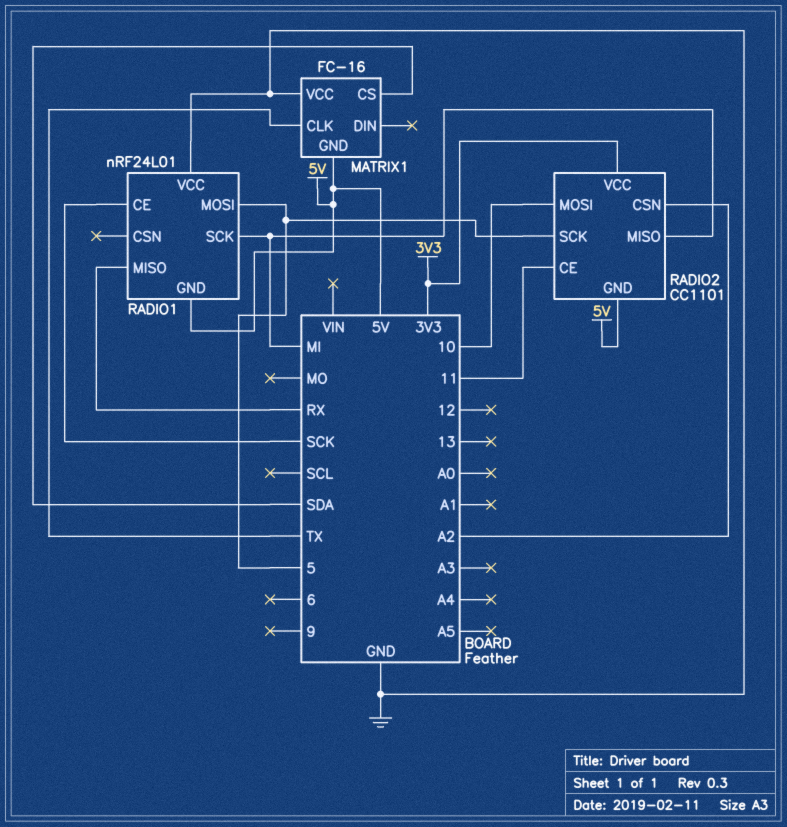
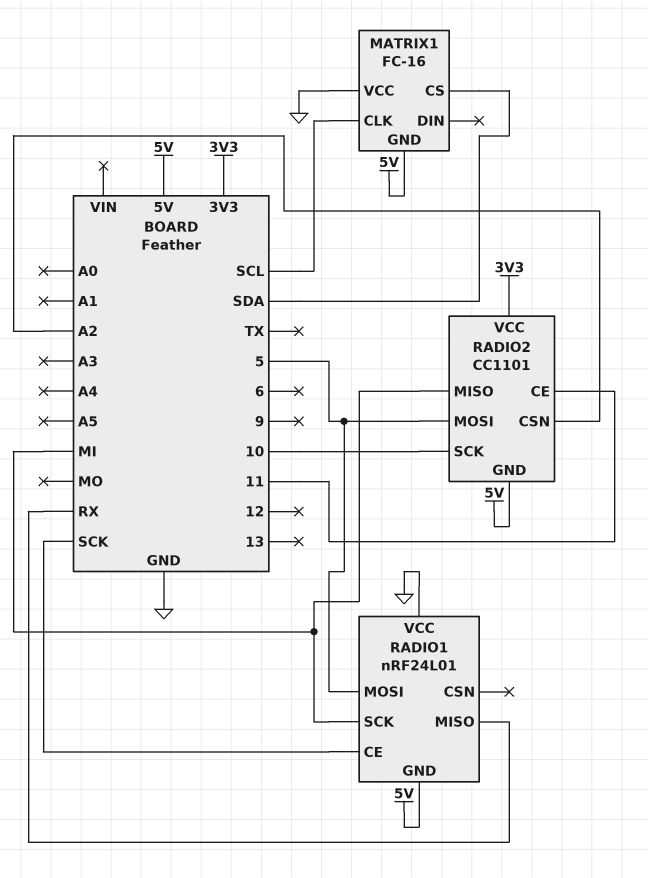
MATRIX1 pin CLK: TX -> SCL
RADIO2 pin MOSI: 10 -> 5
RADIO2 pin SCK: 5 -> 10

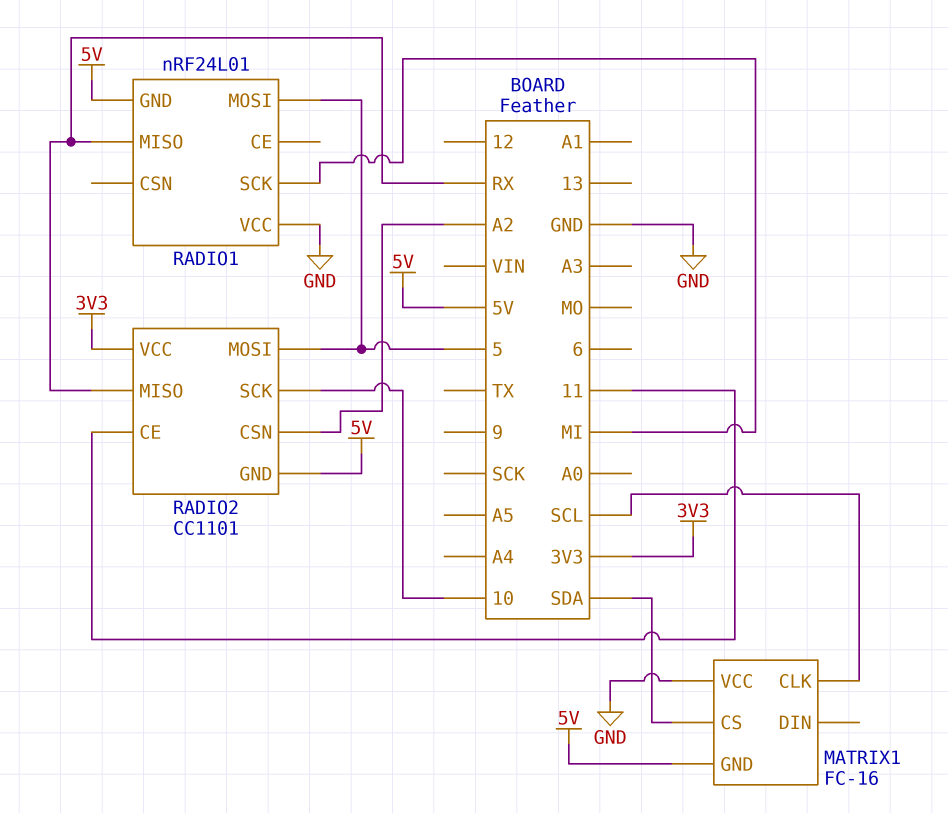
RADIO1 pin CE: SCK -> none
RADIO2 pin MISO: MI -> RX

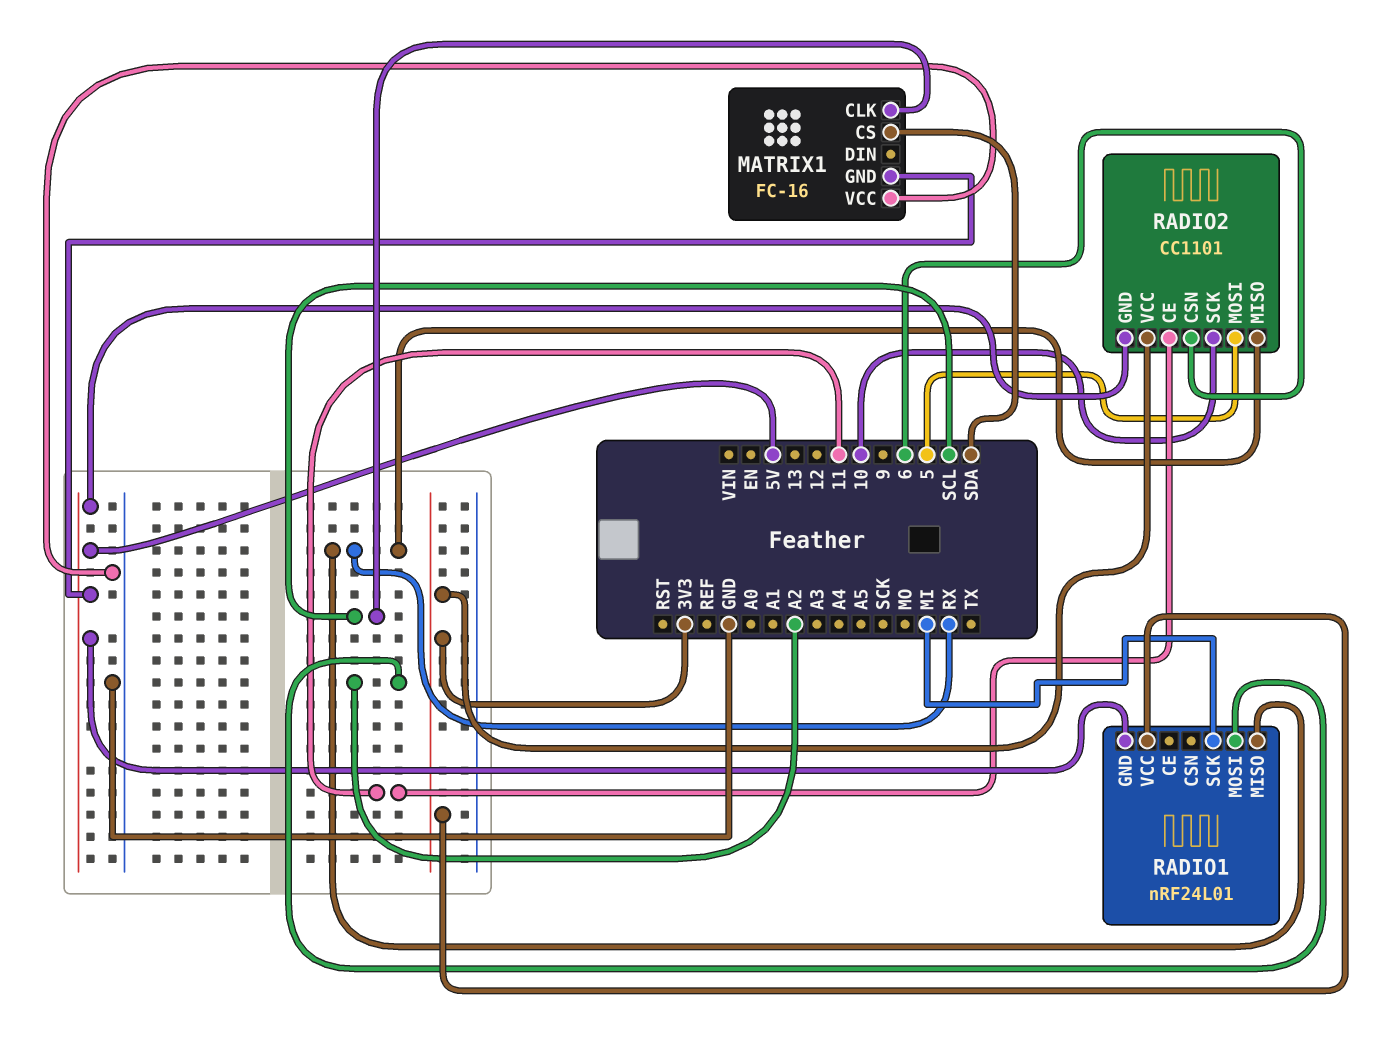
RADIO1 pin MOSI: 5 -> A2
RADIO1 pin VCC: GND -> 3V3
RADIO2 pin CSN: A2 -> 6

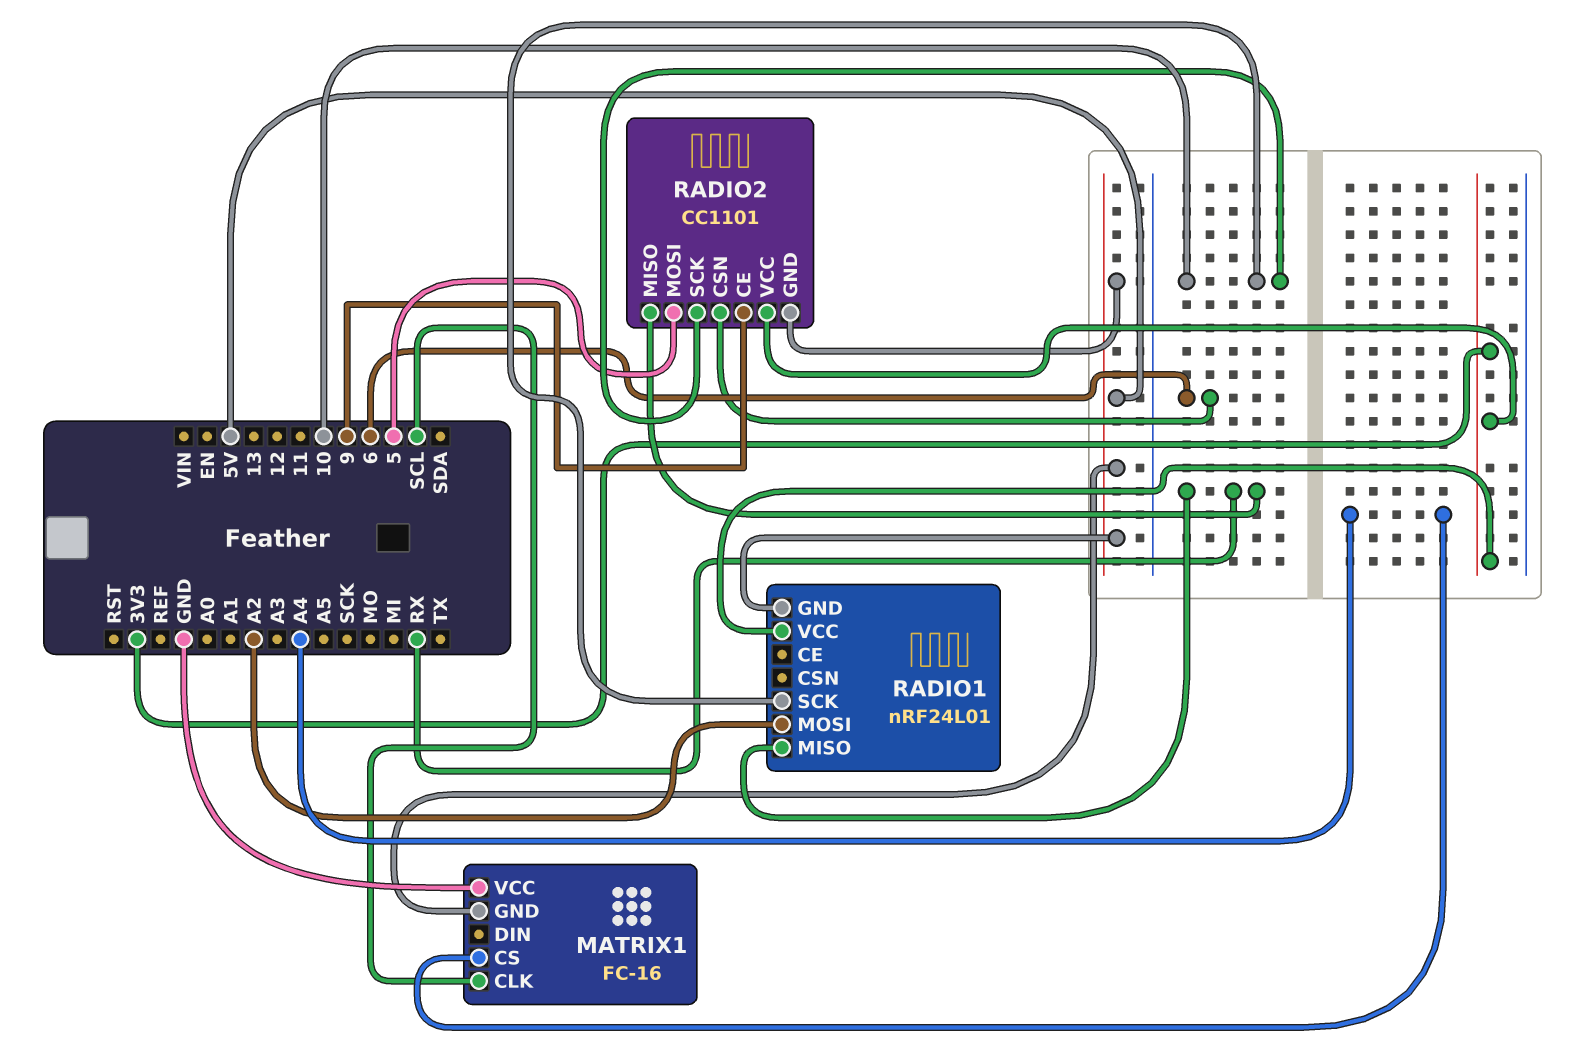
MATRIX1 pin CS: SDA -> A4
RADIO1 pin SCK: MI -> 10
RADIO2 pin CE: 11 -> 9

